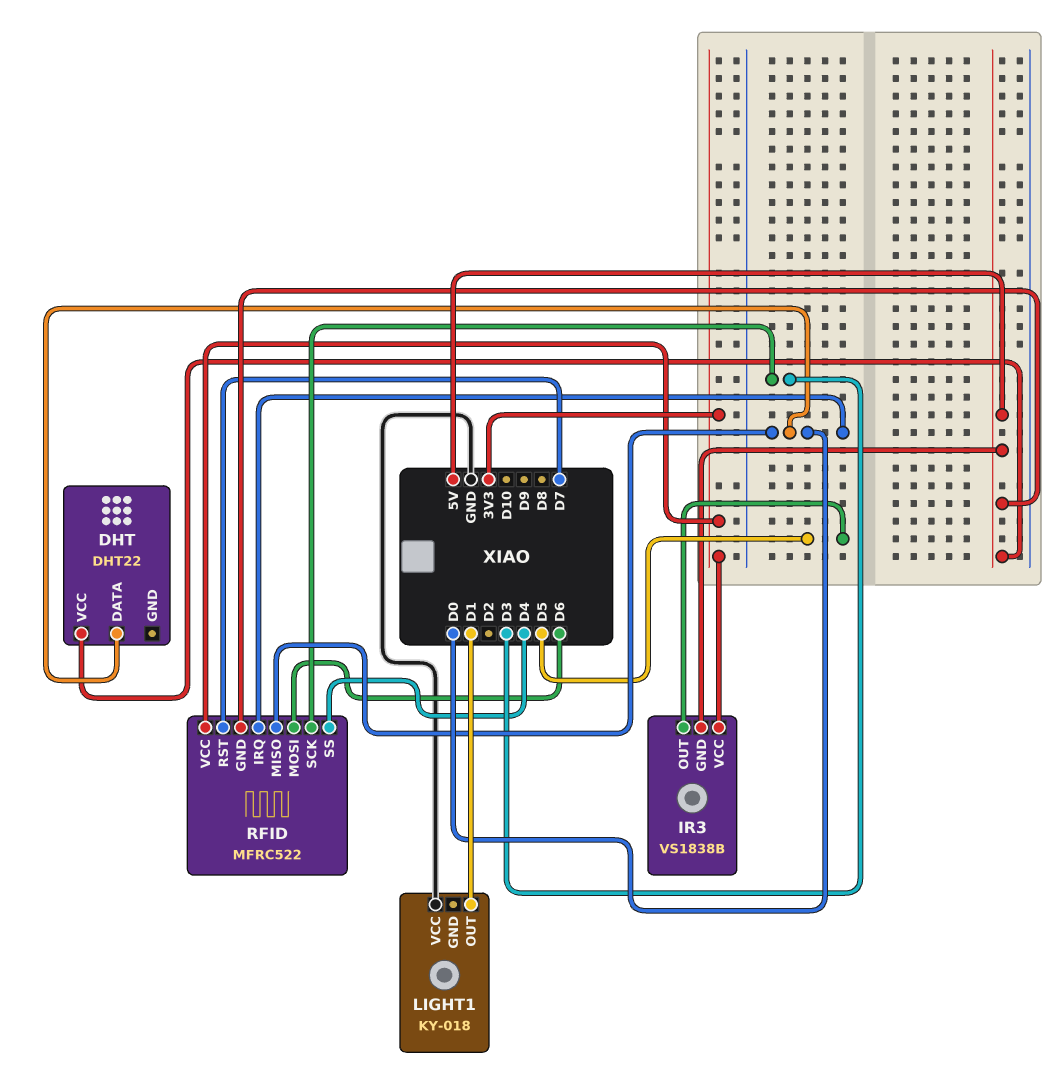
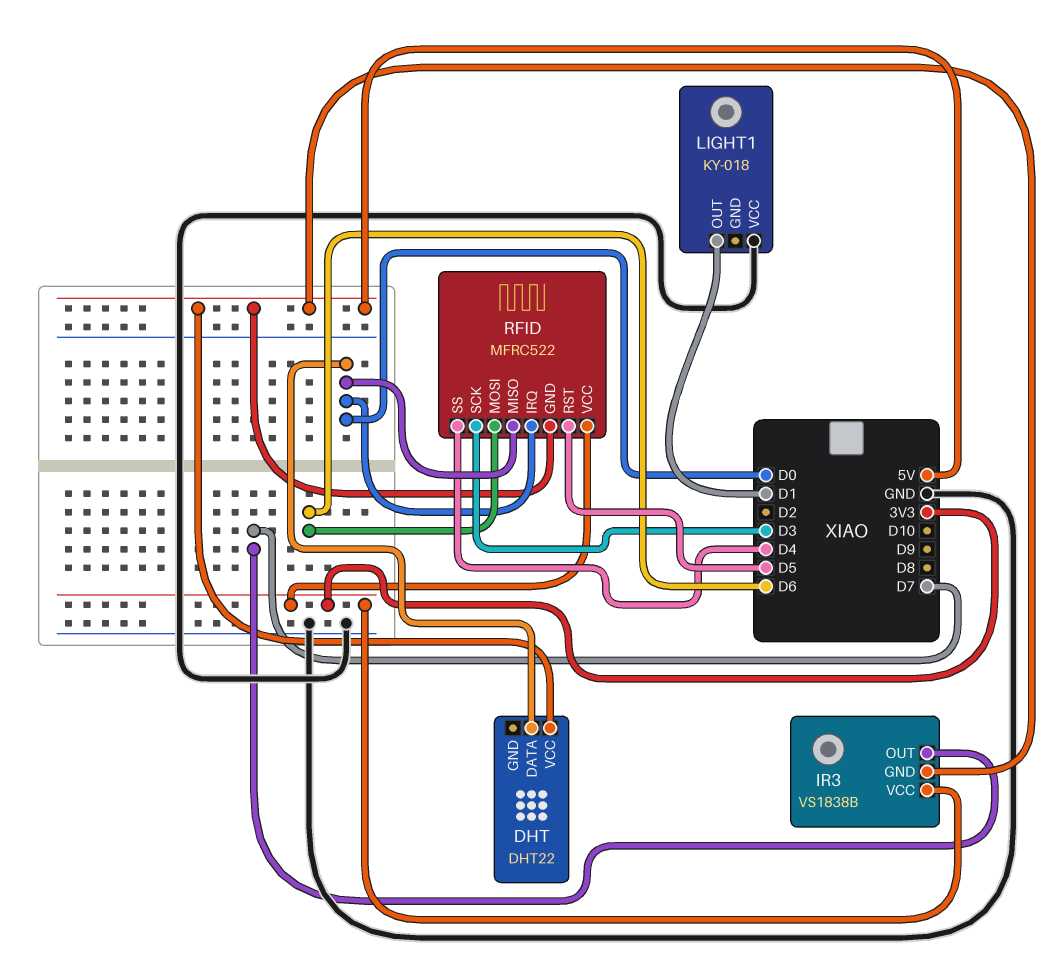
IR3 pin OUT: D5 -> D7
RFID pin RST: D7 -> D5

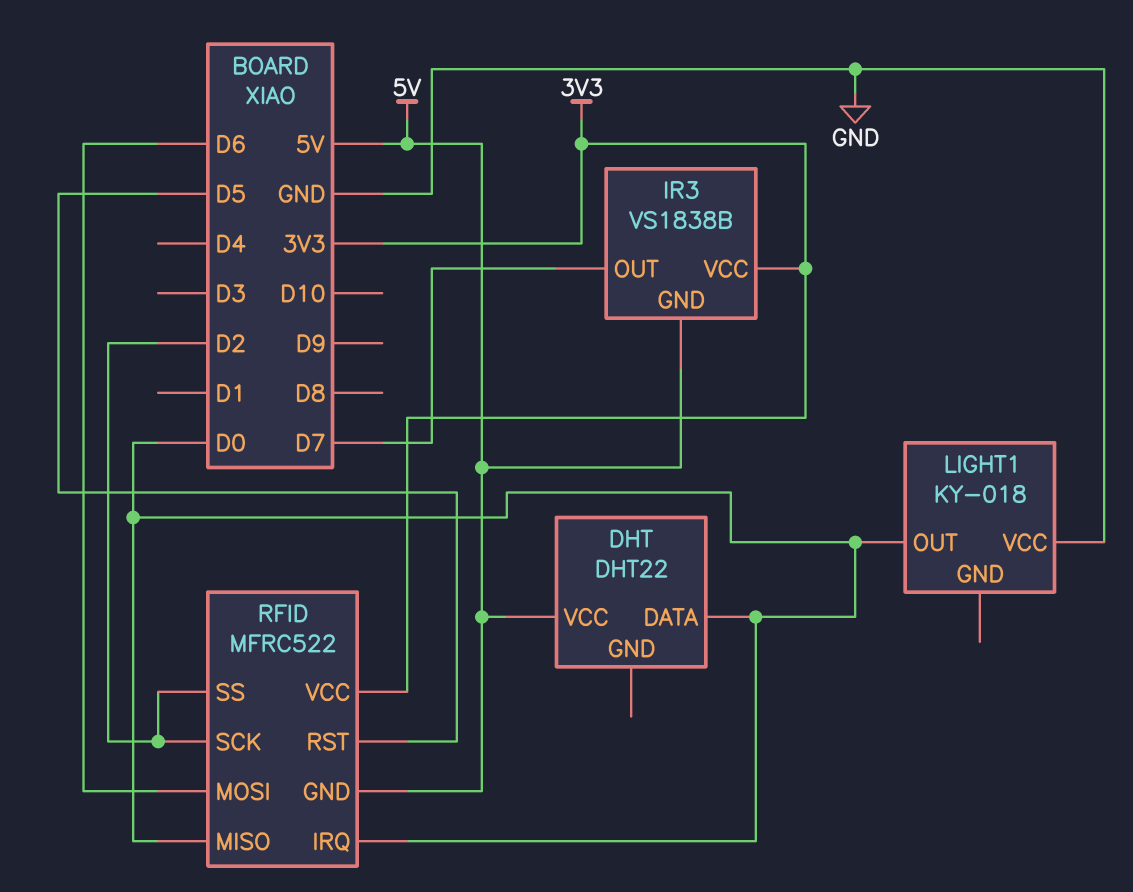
LIGHT1 pin OUT: D1 -> D0
RFID pin SCK: D3 -> D2
RFID pin SS: D4 -> D2

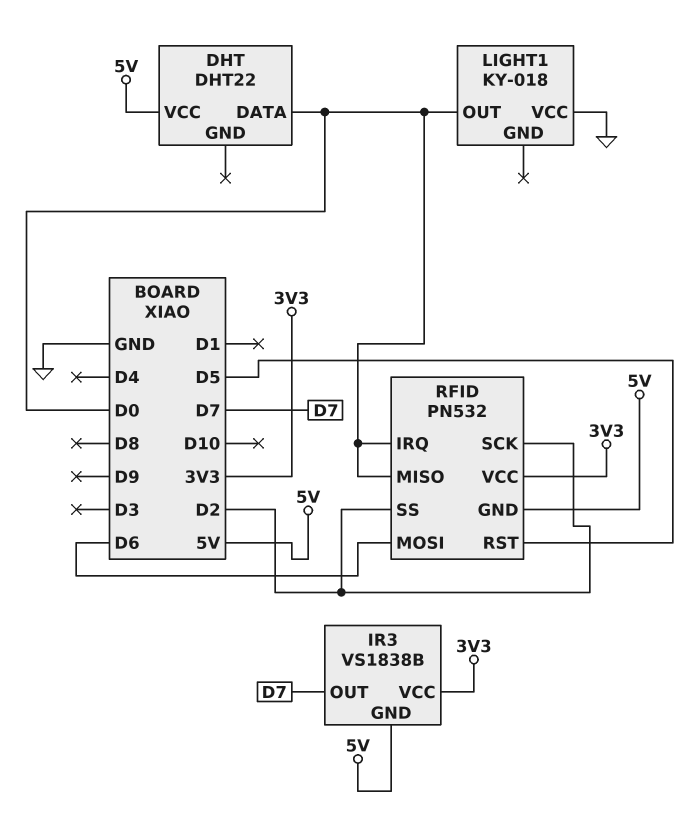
RFID: MFRC522 -> PN532

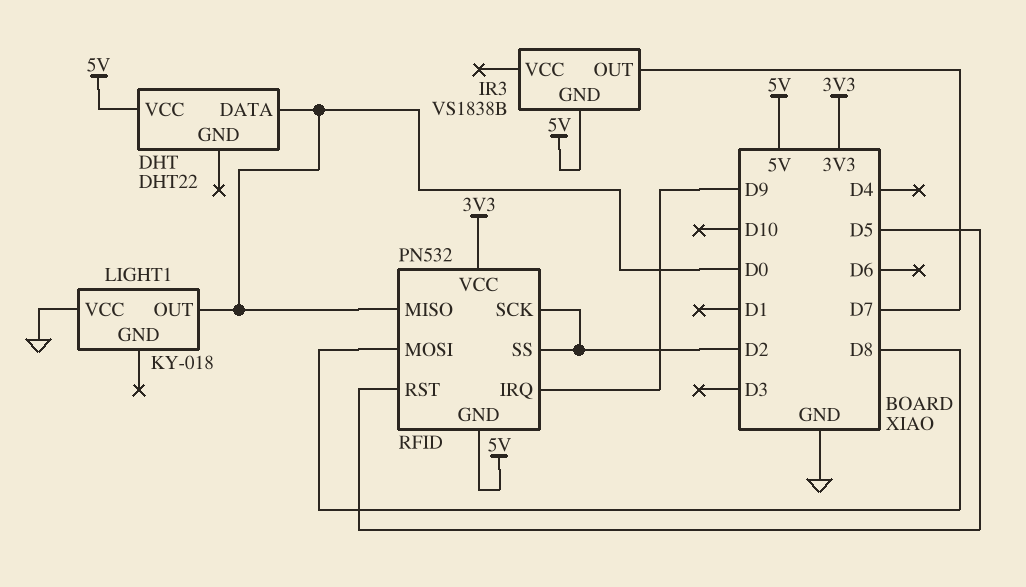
IR3 pin VCC: 3V3 -> none
RFID pin IRQ: D0 -> D9
RFID pin MOSI: D6 -> D8

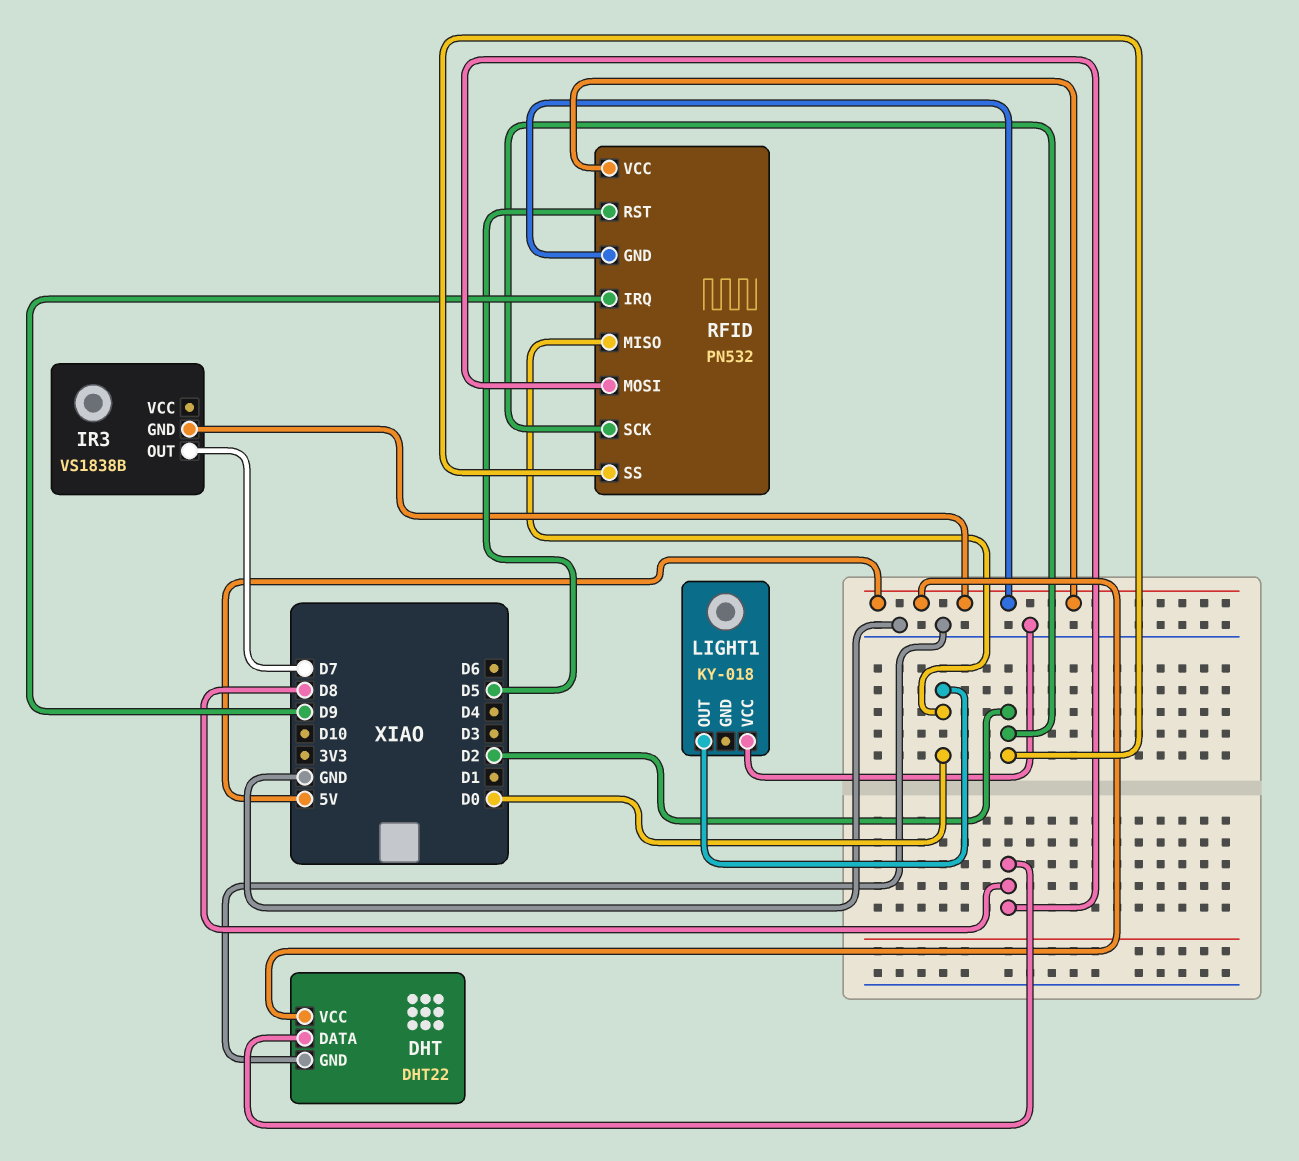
DHT pin DATA: D0 -> D8
DHT pin GND: none -> GND
RFID pin VCC: 3V3 -> 5V

